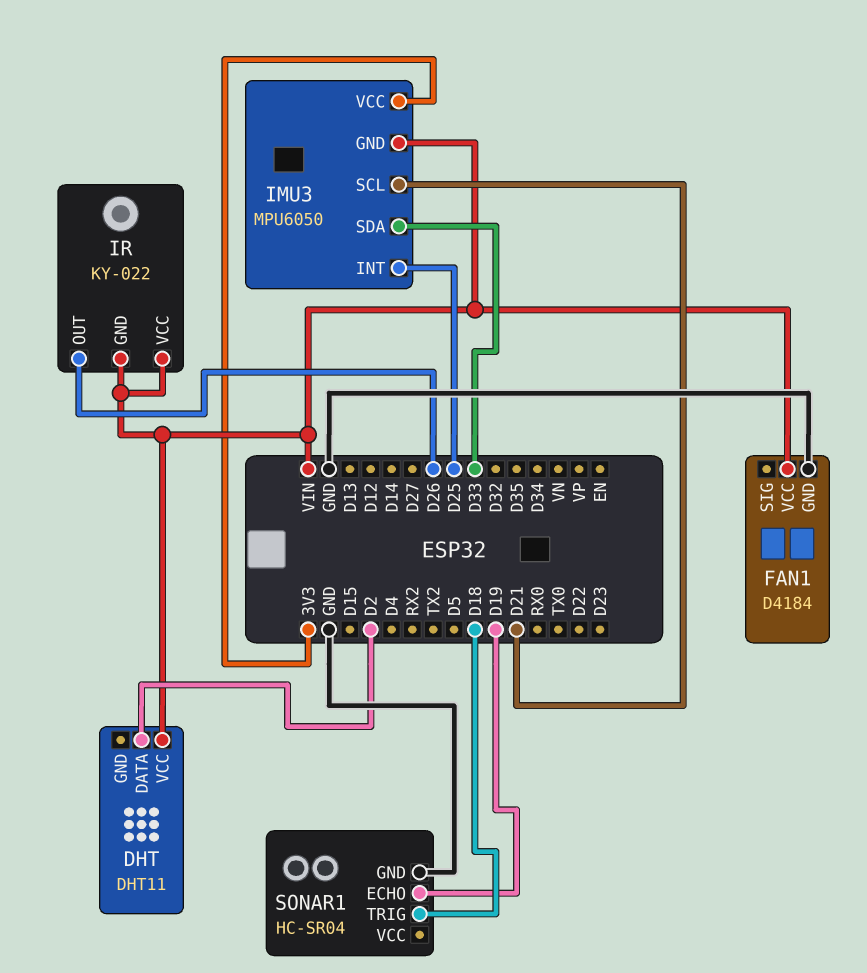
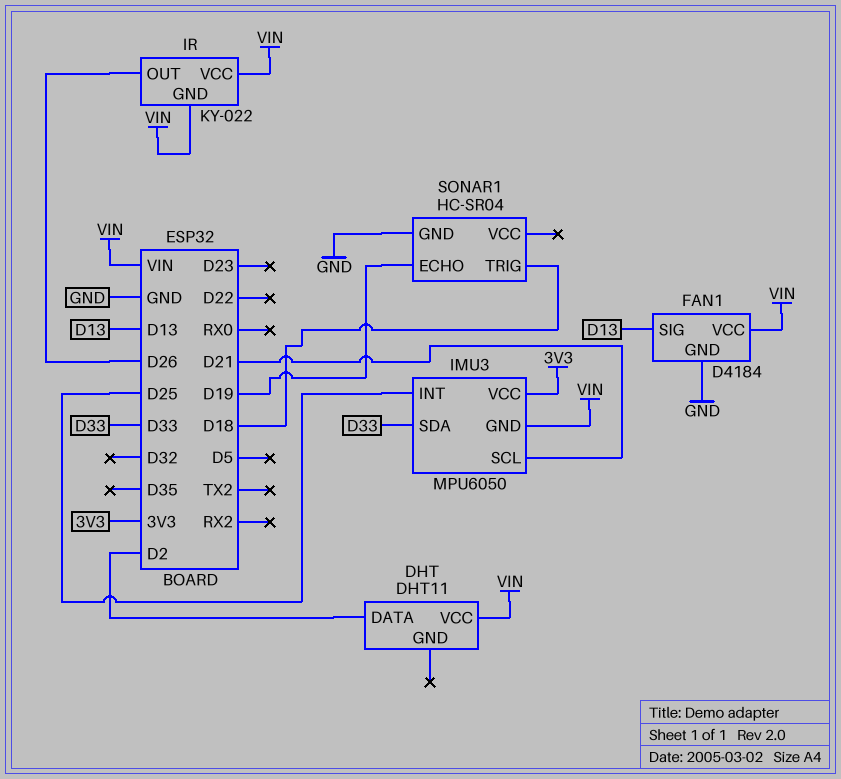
FAN1 pin SIG: none -> D13

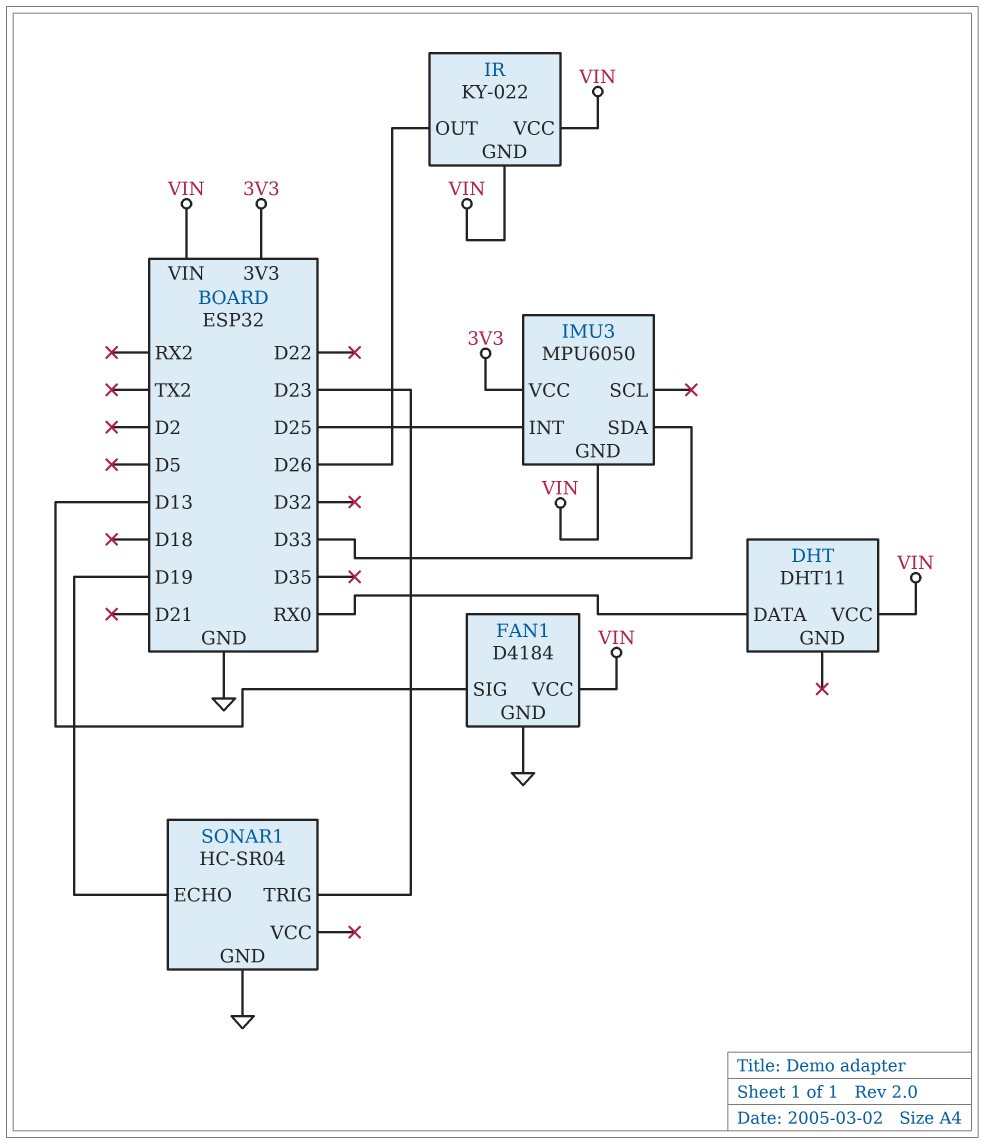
DHT pin DATA: D2 -> RX0
IMU3 pin SCL: D21 -> none
SONAR1 pin TRIG: D18 -> D23

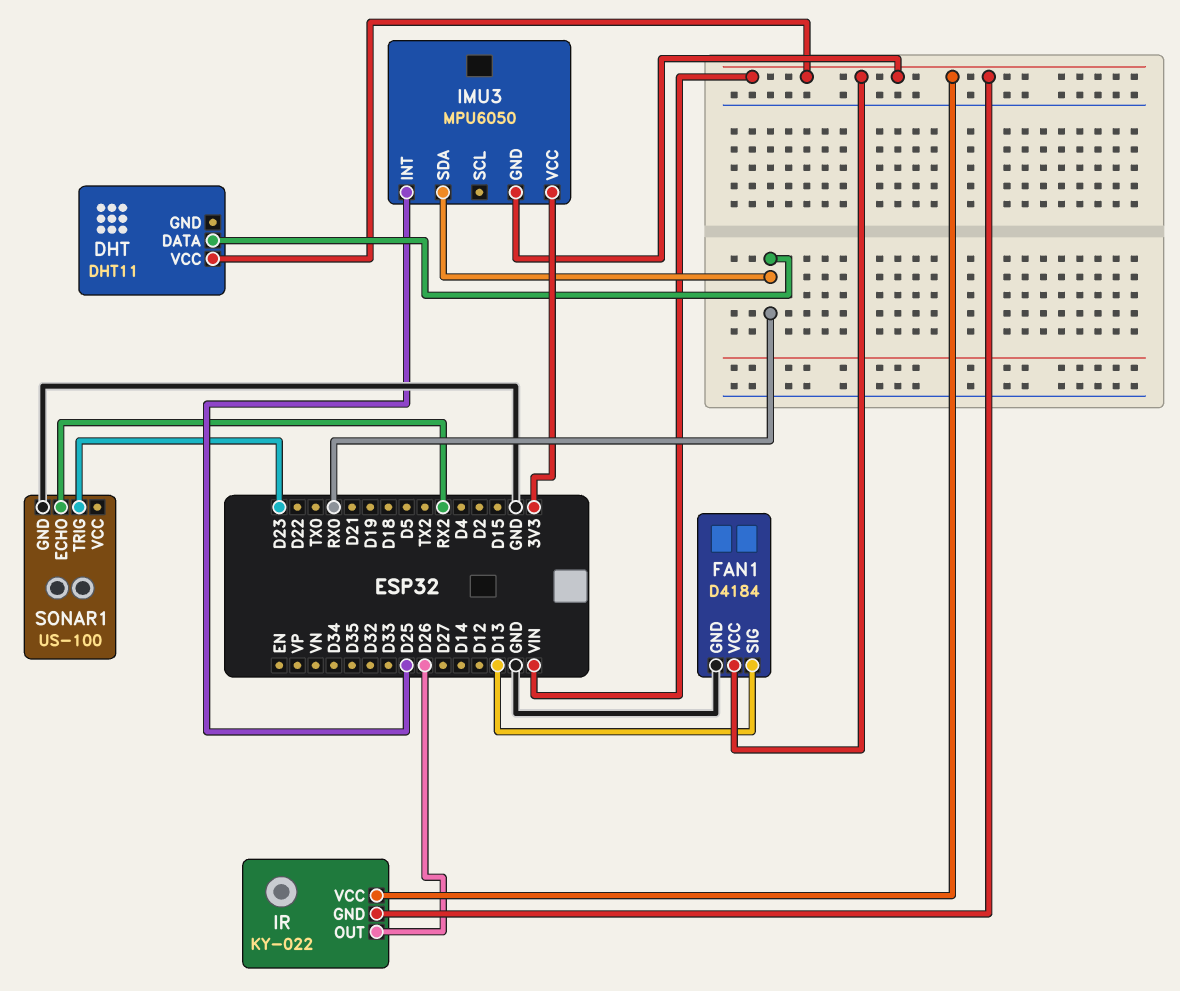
IMU3 pin SDA: D33 -> RX0
SONAR1: HC-SR04 -> US-100
SONAR1 pin ECHO: D19 -> RX2

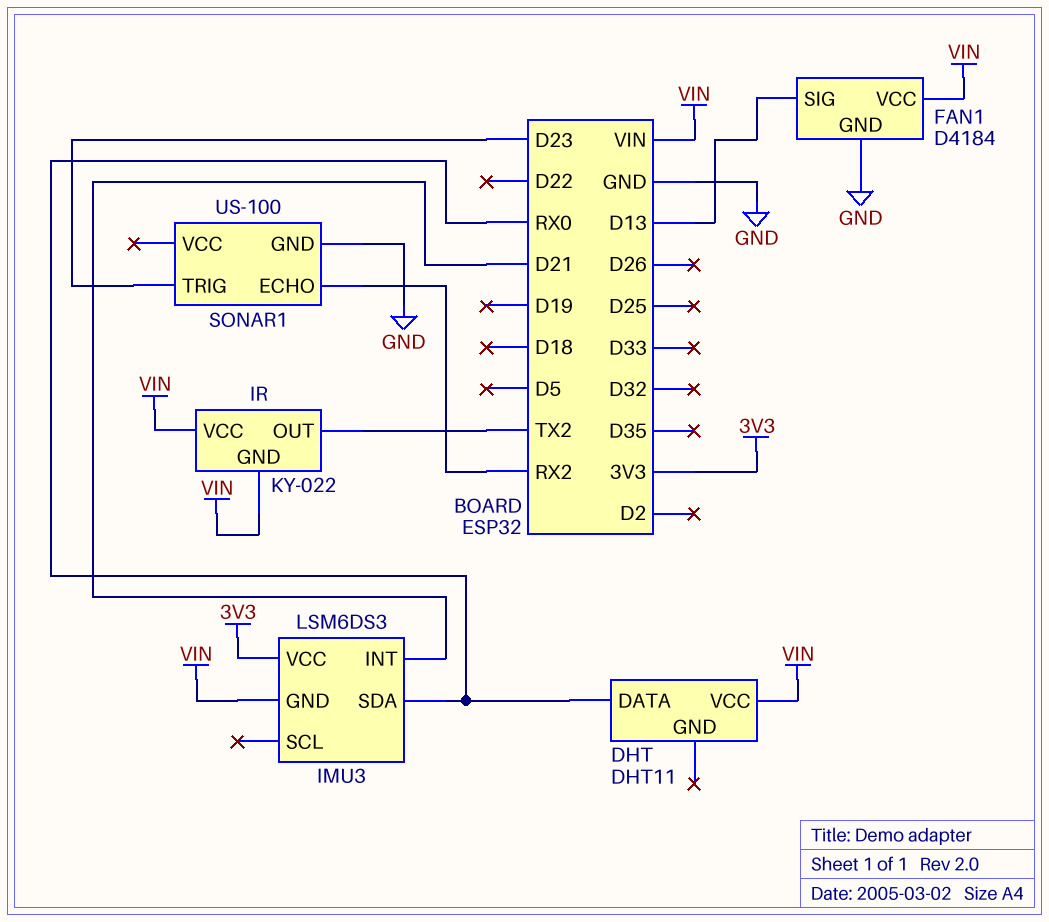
IMU3: MPU6050 -> LSM6DS3
IMU3 pin INT: D25 -> D21
IR pin OUT: D26 -> TX2

